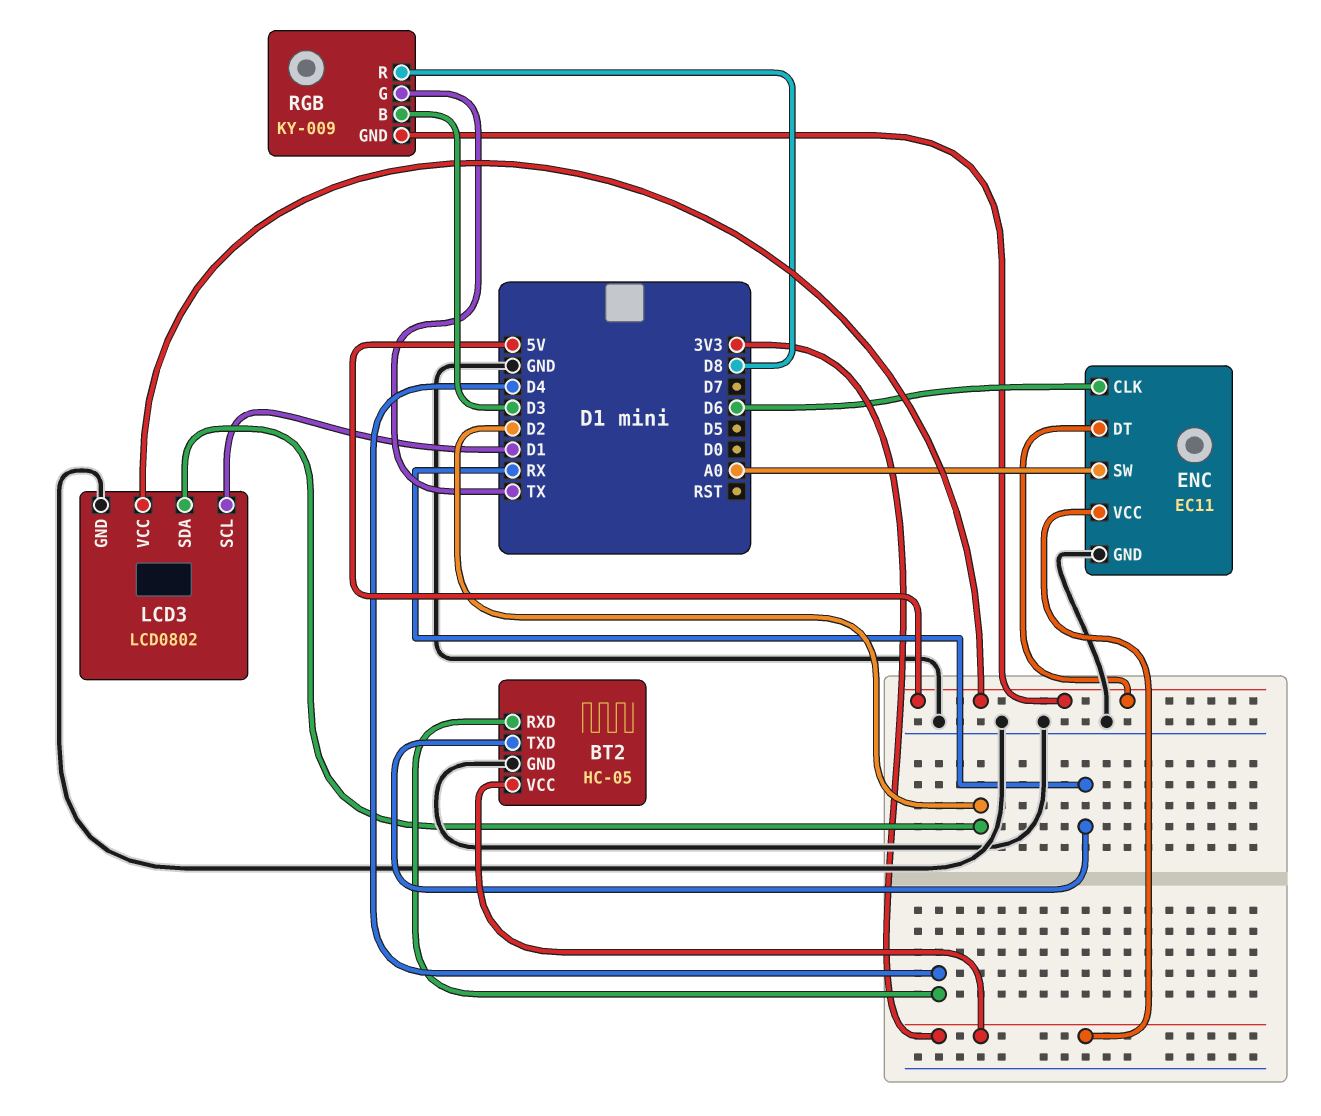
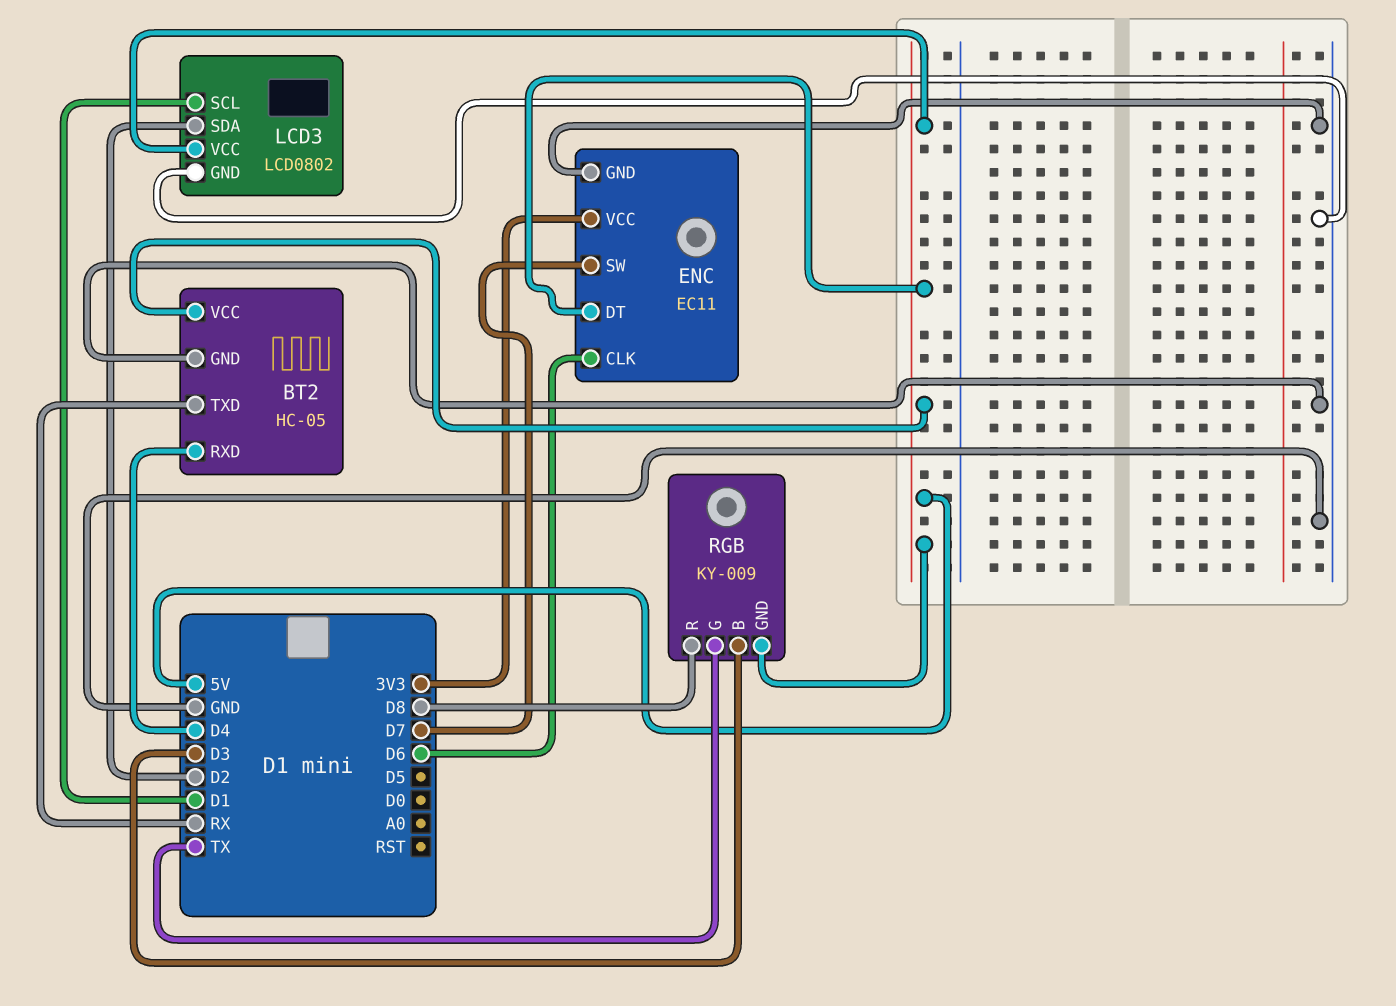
BT2 pin VCC: 3V3 -> 5V
ENC pin SW: A0 -> D7

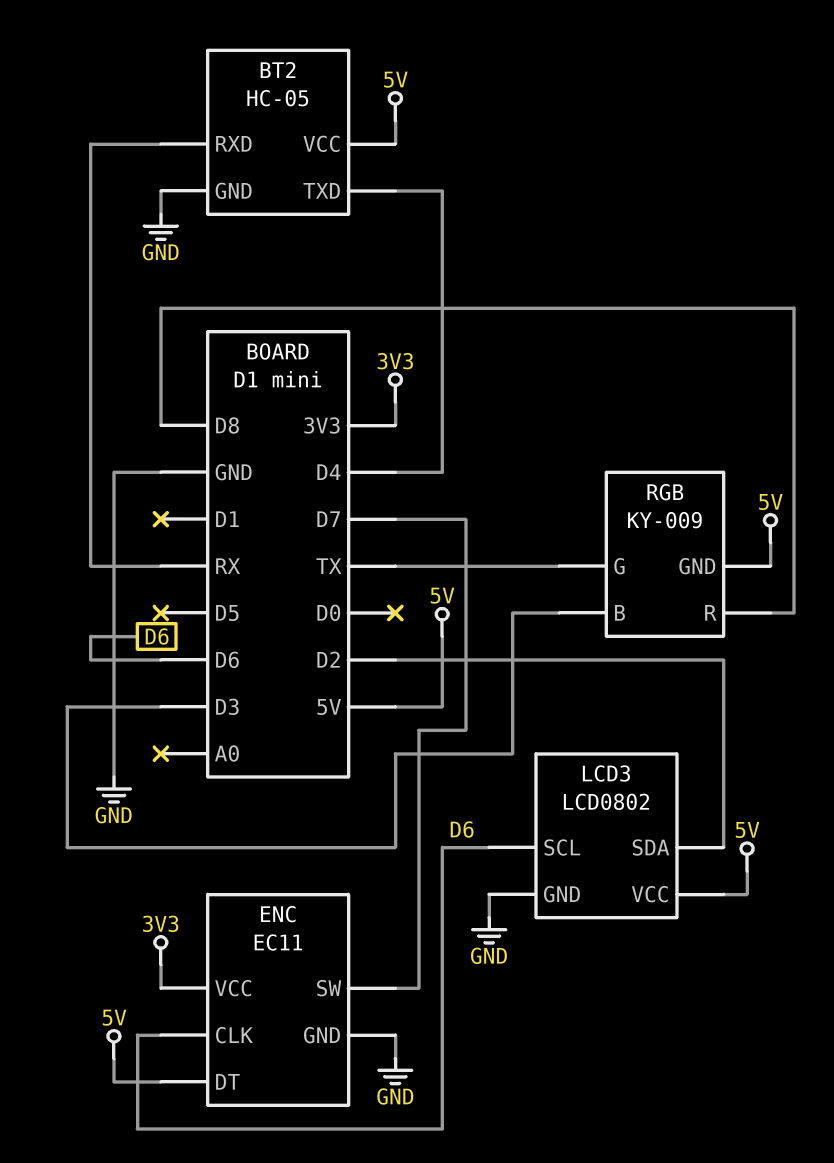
BT2 pin RXD: D4 -> RX
BT2 pin TXD: RX -> D4
LCD3 pin SCL: D1 -> D6

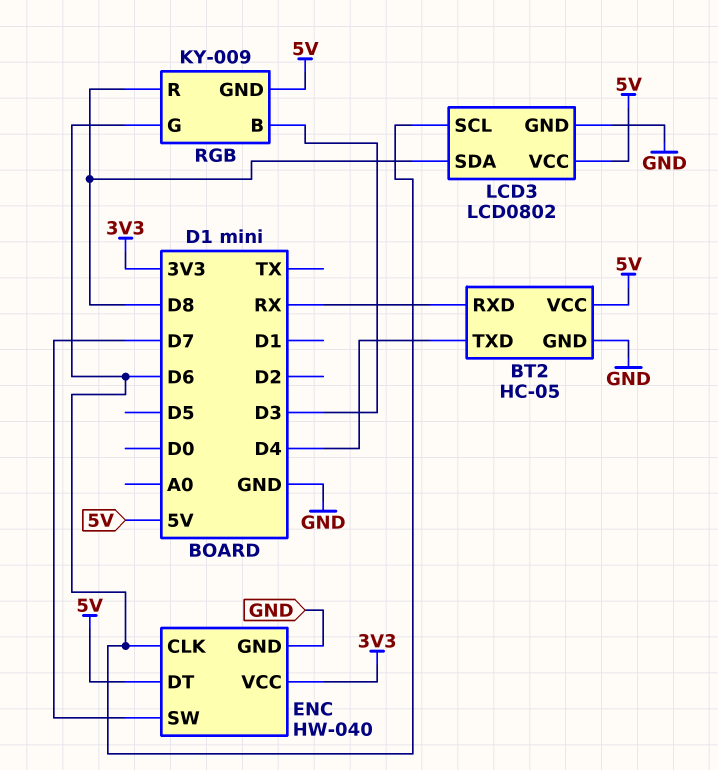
ENC: EC11 -> HW-040
LCD3 pin SDA: D2 -> D8
RGB pin G: TX -> D6

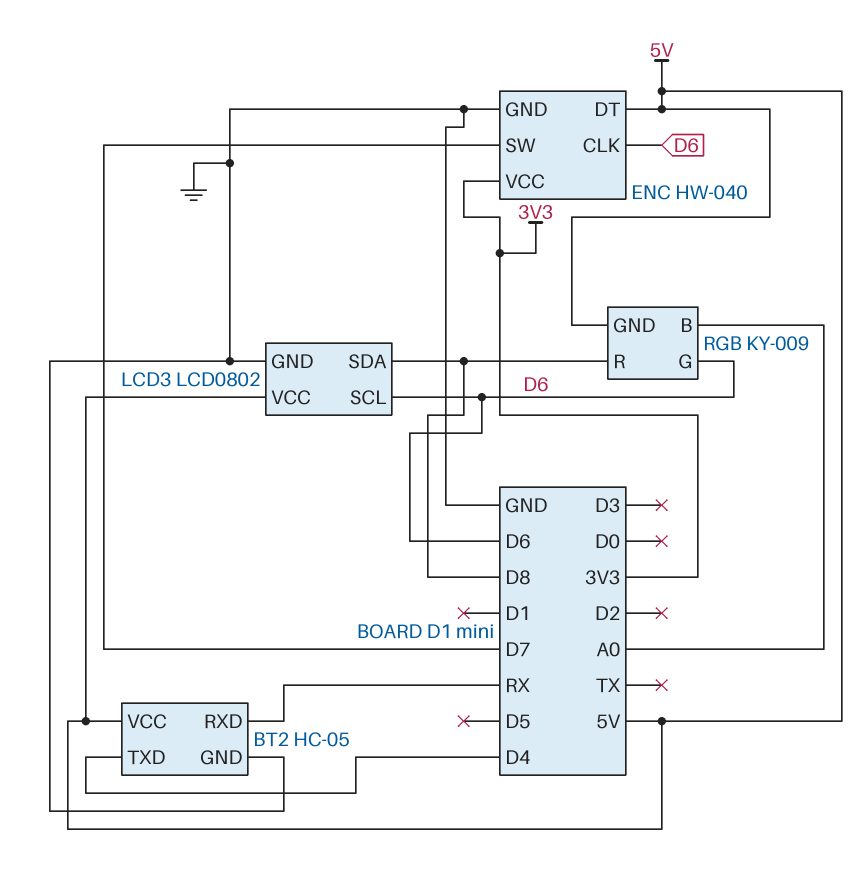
RGB pin B: D3 -> A0

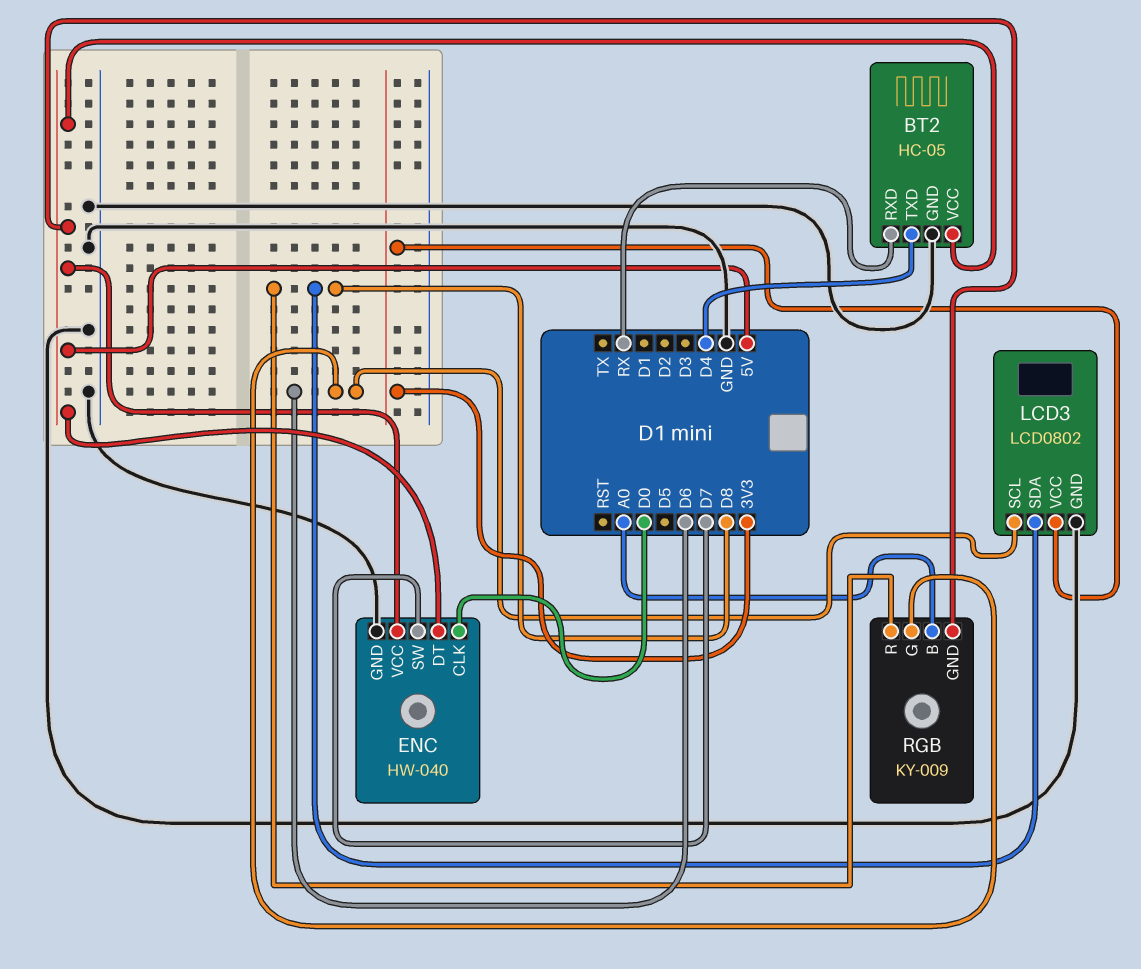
ENC pin CLK: D6 -> D0
ENC pin VCC: 3V3 -> 5V
LCD3 pin VCC: 5V -> 3V3

